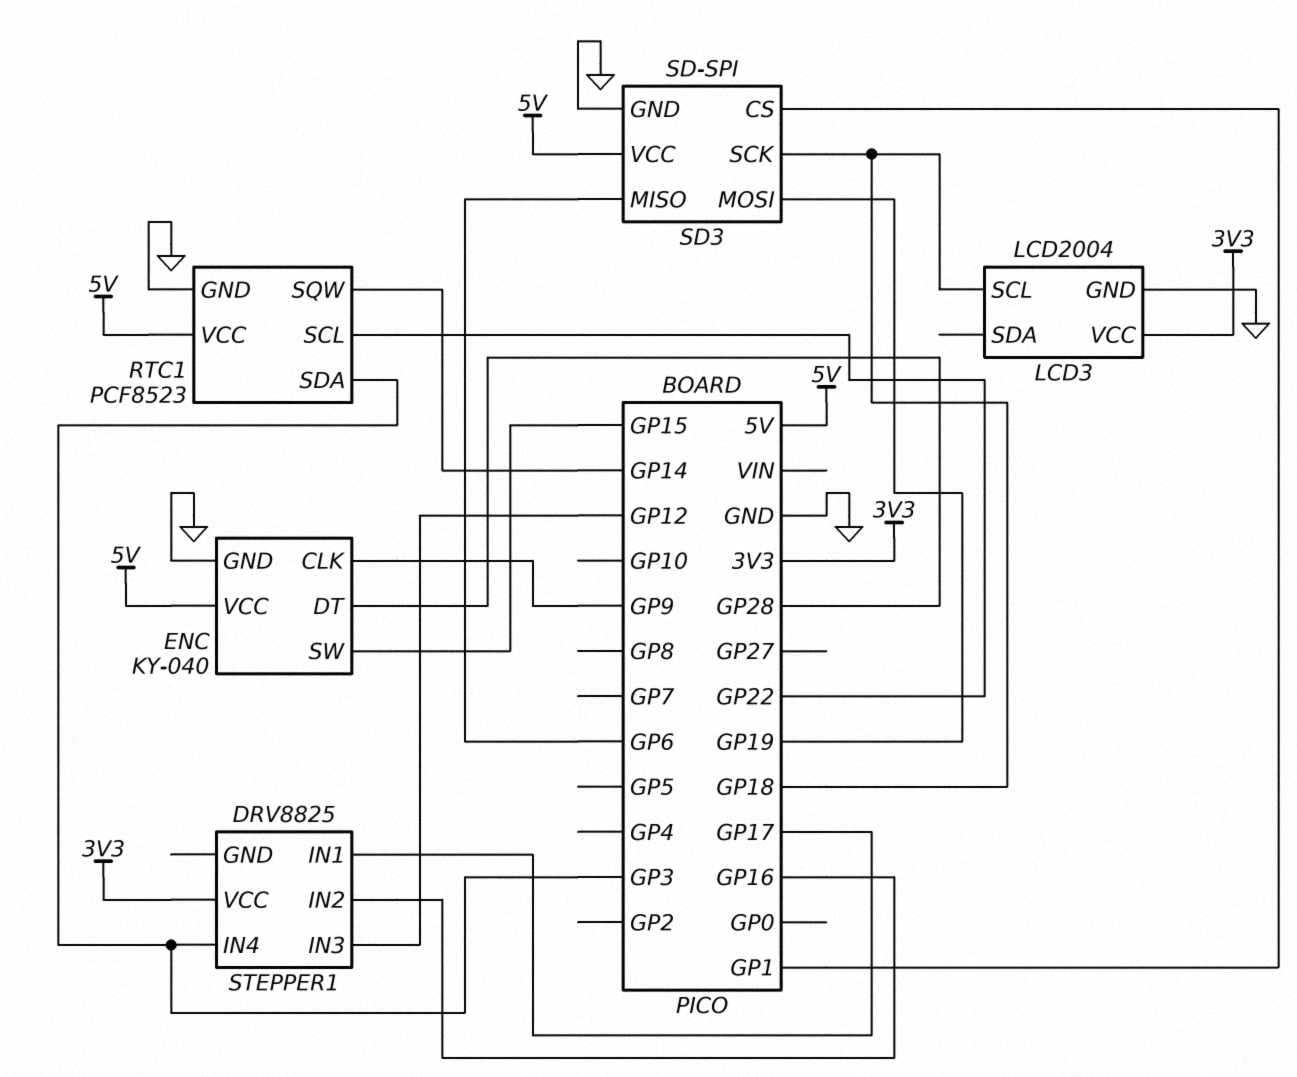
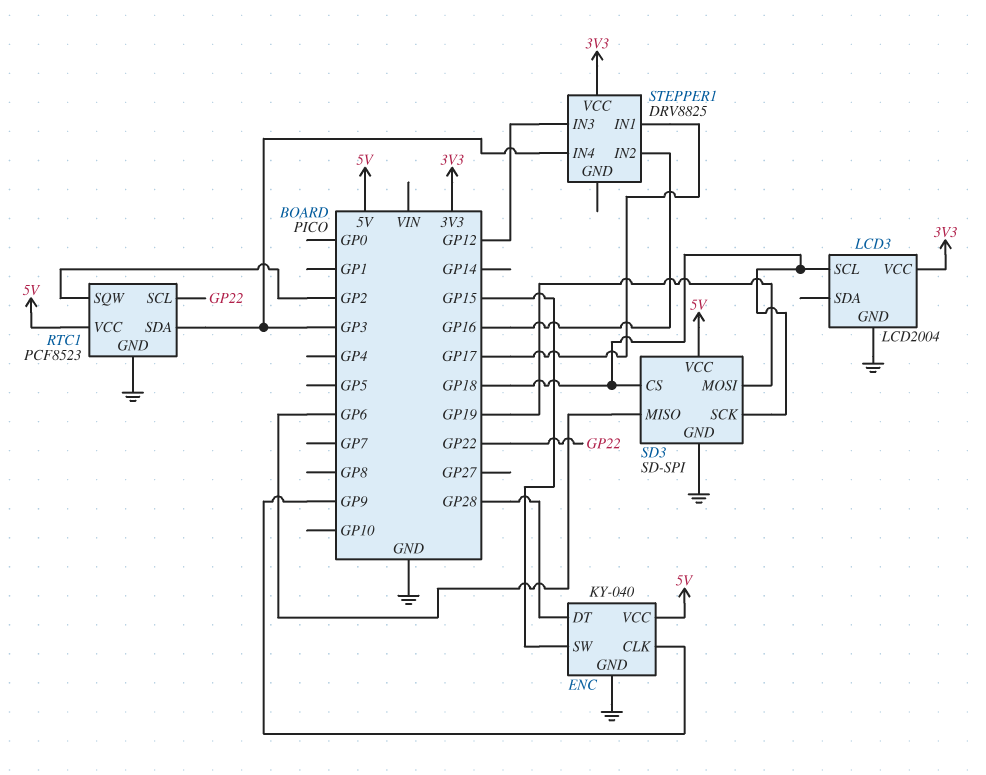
RTC1 pin SQW: GP14 -> GP2
SD3 pin CS: GP1 -> GP18

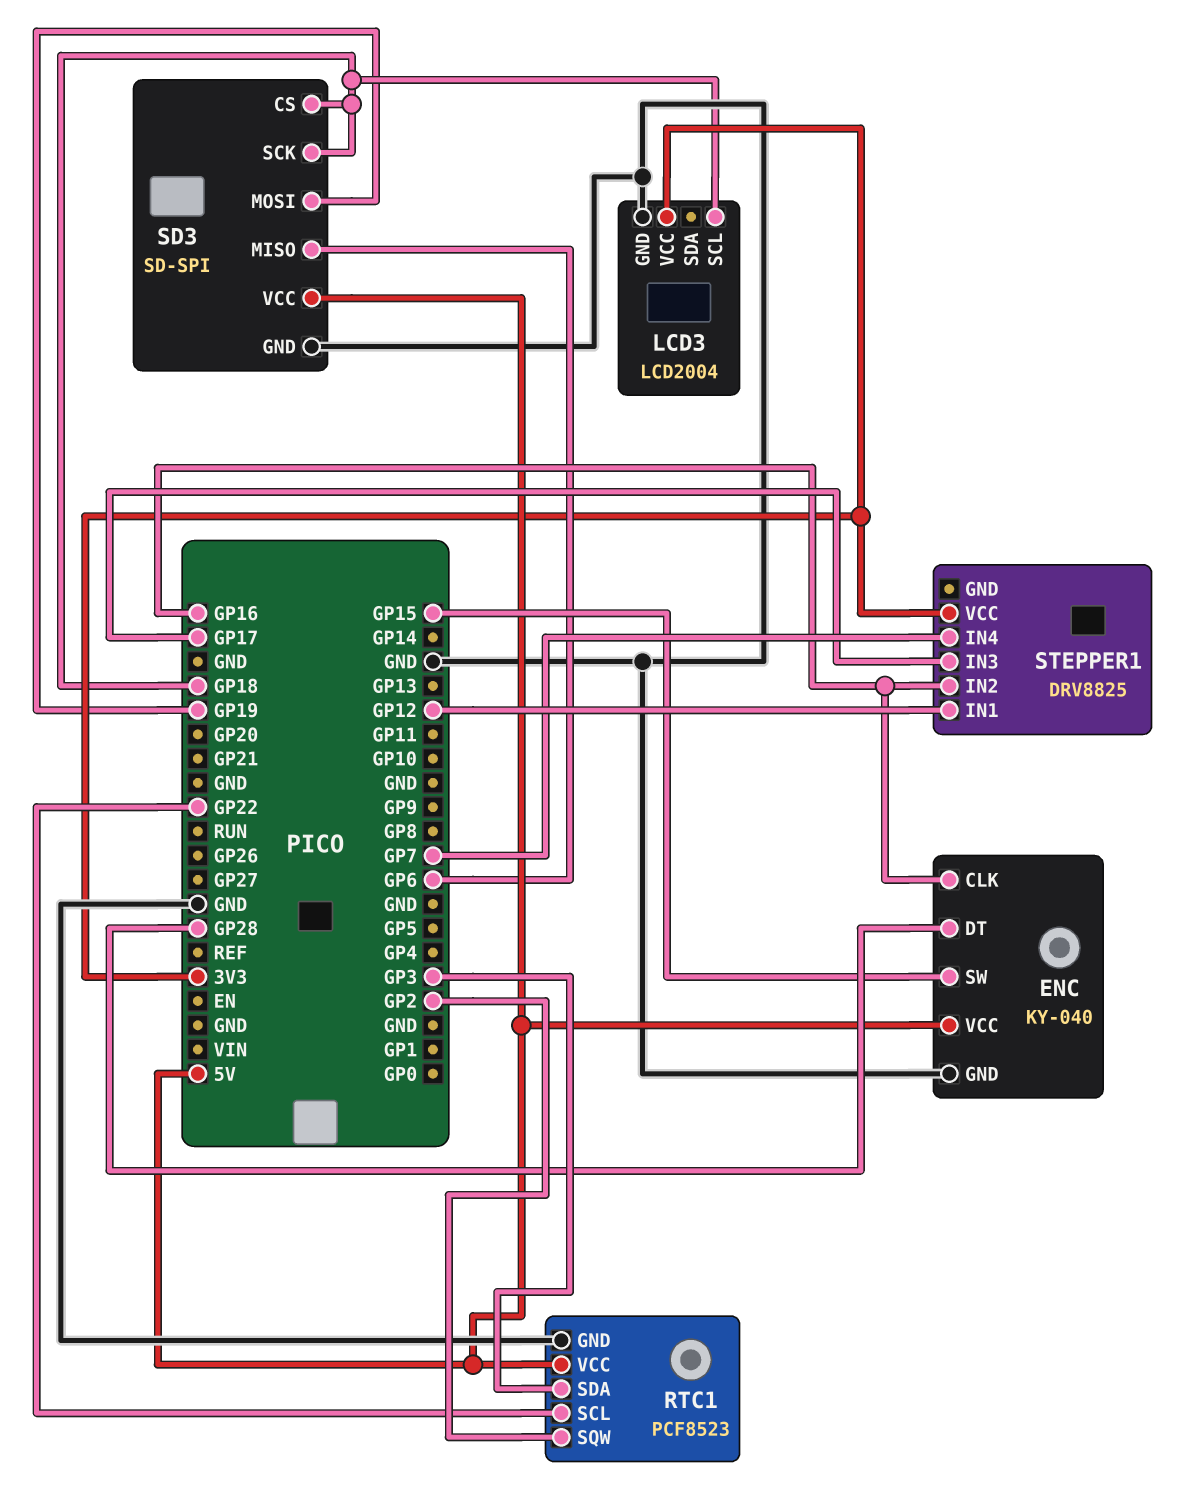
ENC pin CLK: GP9 -> GP16
STEPPER1 pin IN1: GP17 -> GP12
STEPPER1 pin IN3: GP12 -> GP17
STEPPER1 pin IN4: GP3 -> GP7

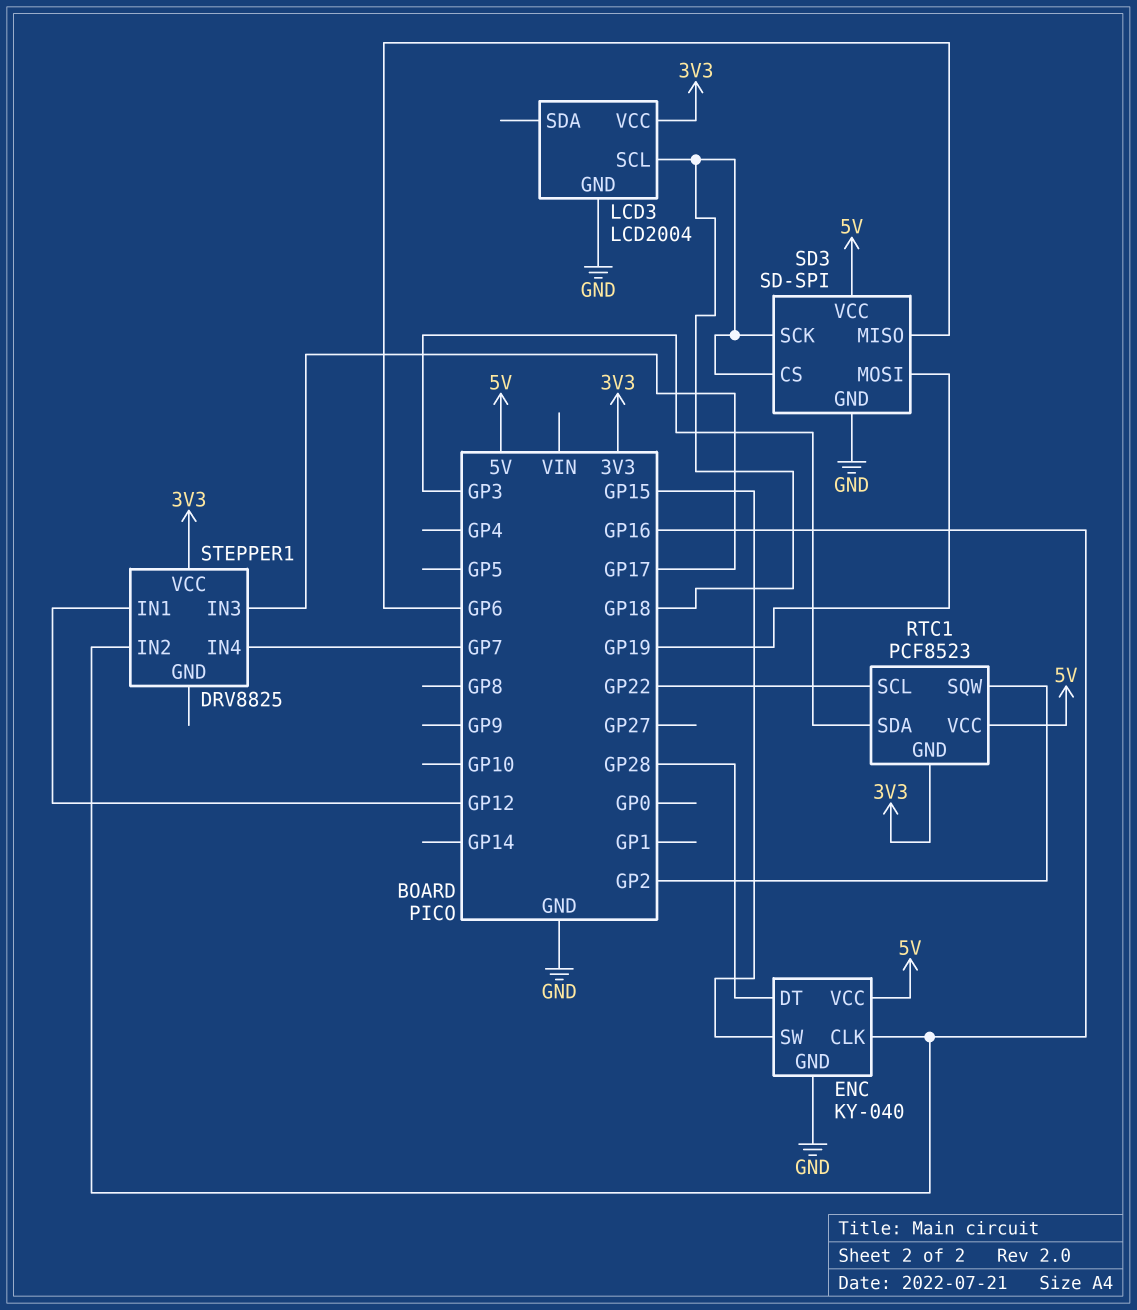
RTC1 pin GND: GND -> 3V3

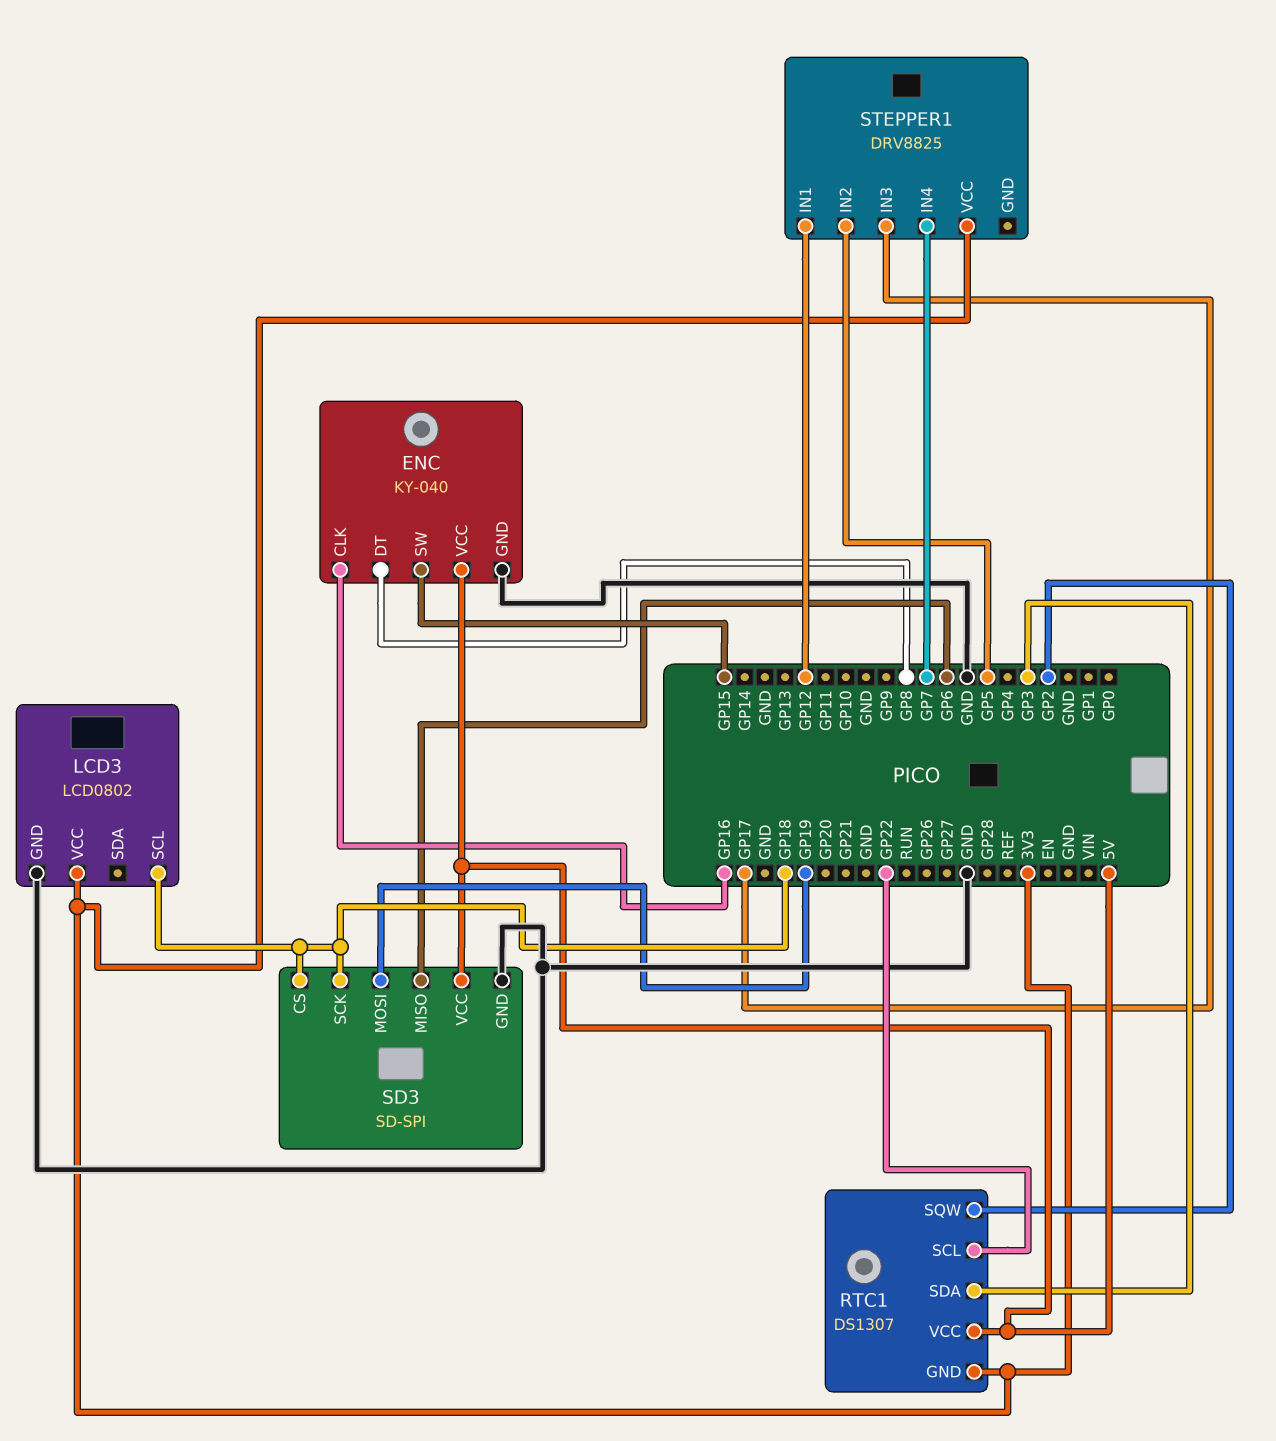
ENC pin DT: GP28 -> GP8
LCD3: LCD2004 -> LCD0802
RTC1: PCF8523 -> DS1307
STEPPER1 pin IN2: GP16 -> GP5

